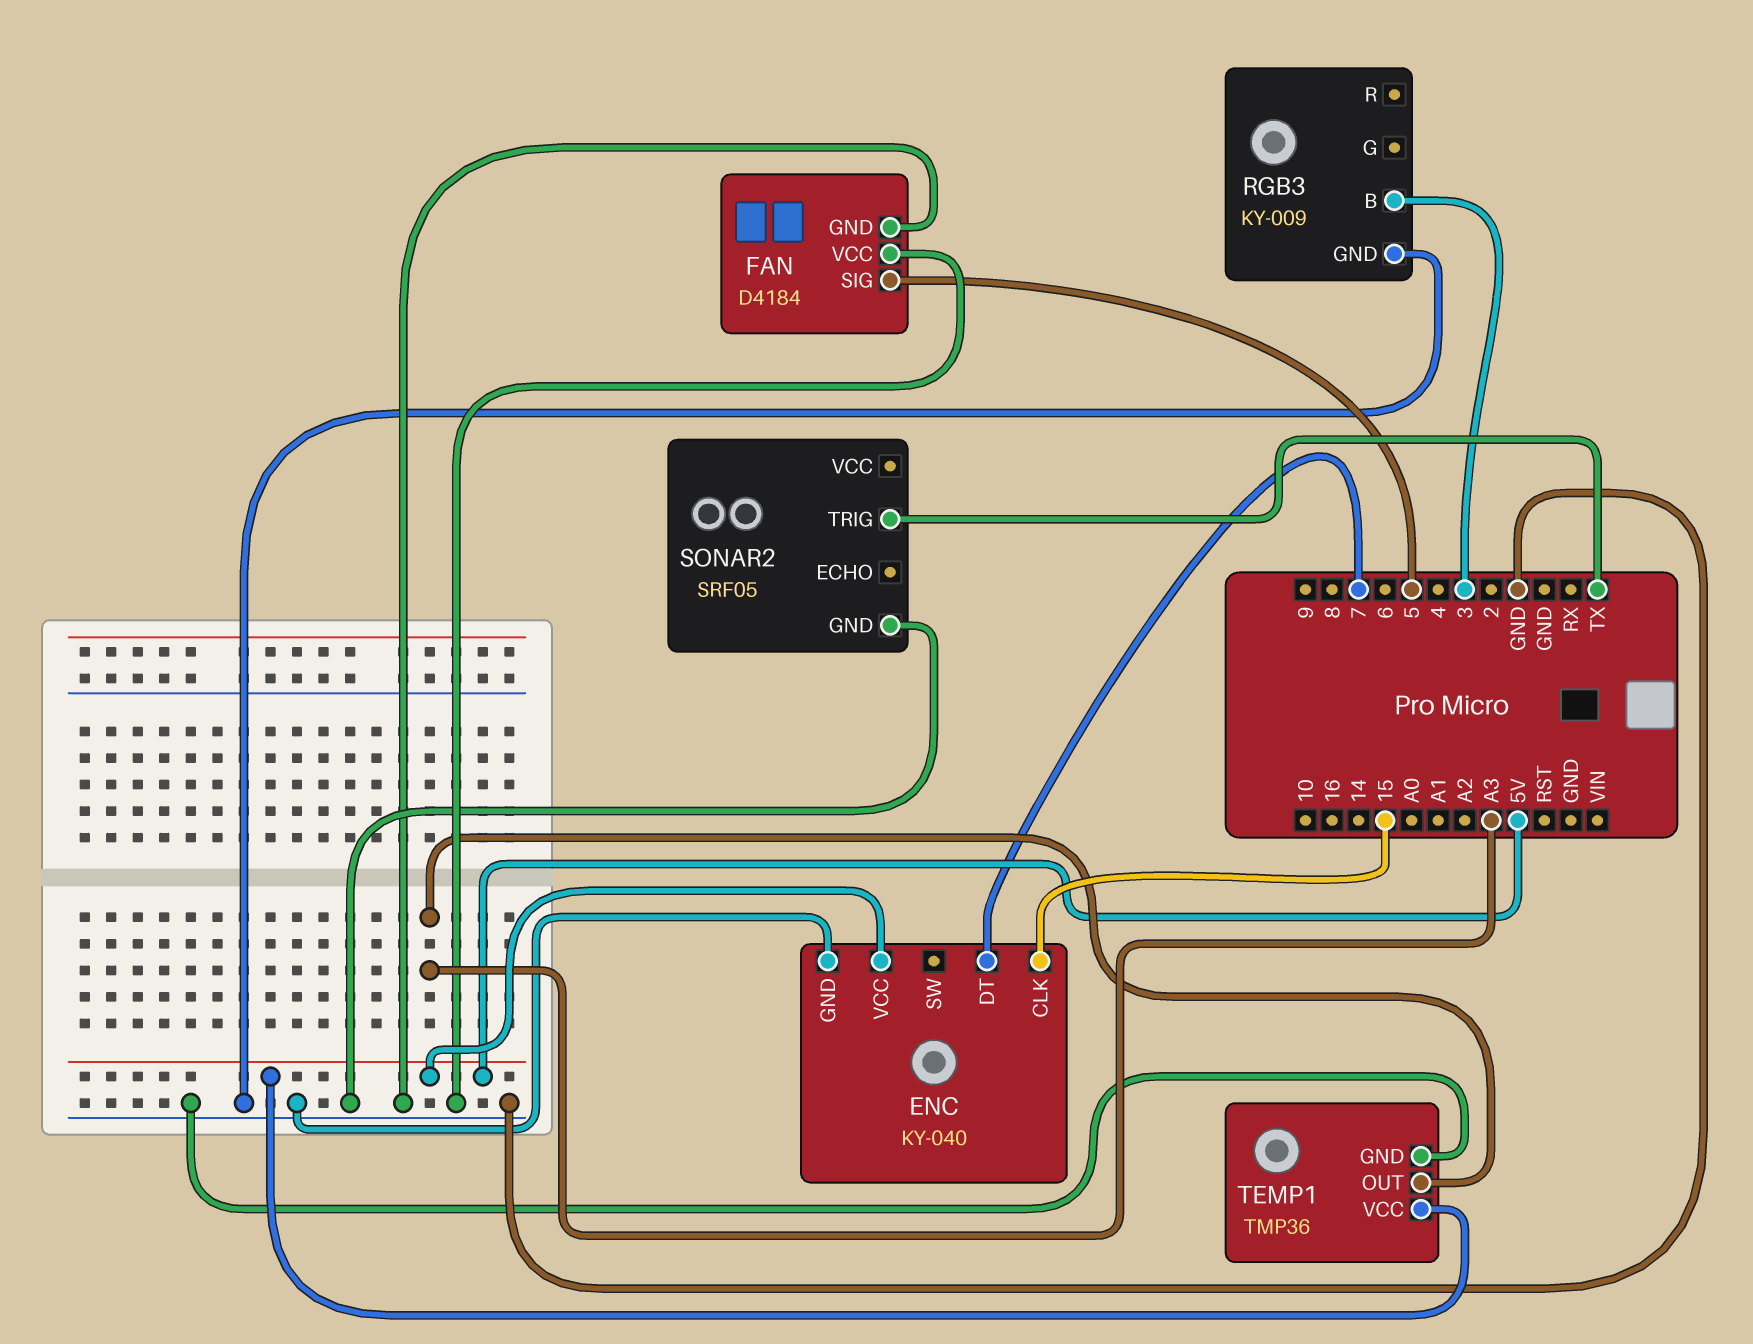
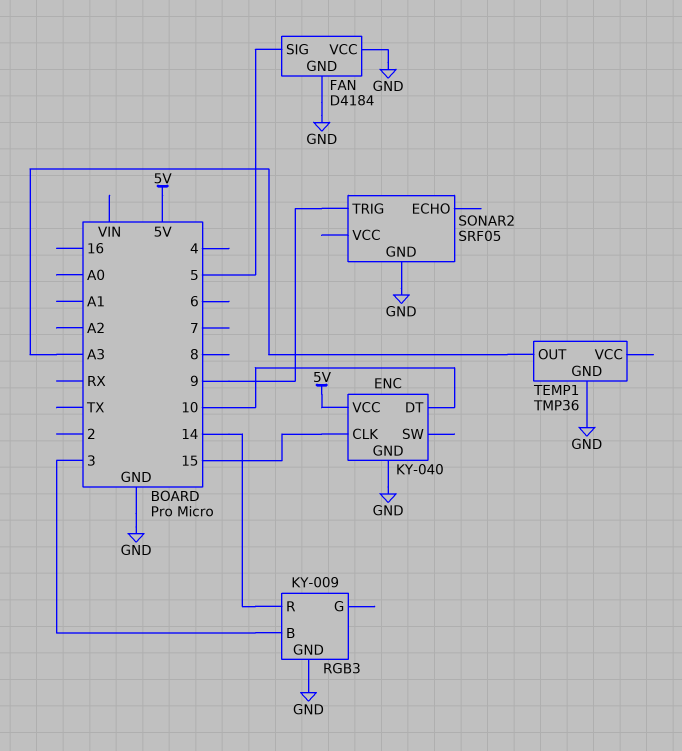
ENC pin DT: 7 -> 10
RGB3 pin R: none -> 14
SONAR2 pin TRIG: TX -> 9
TEMP1 pin VCC: 5V -> none

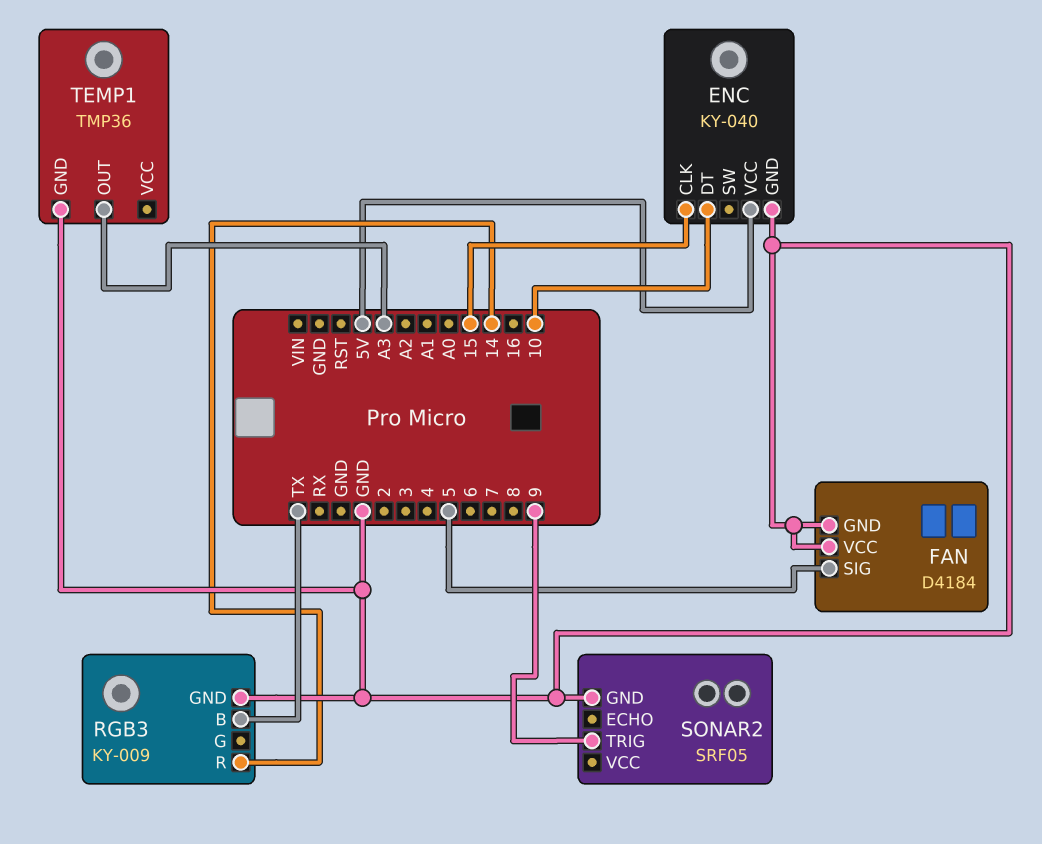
RGB3 pin B: 3 -> TX

